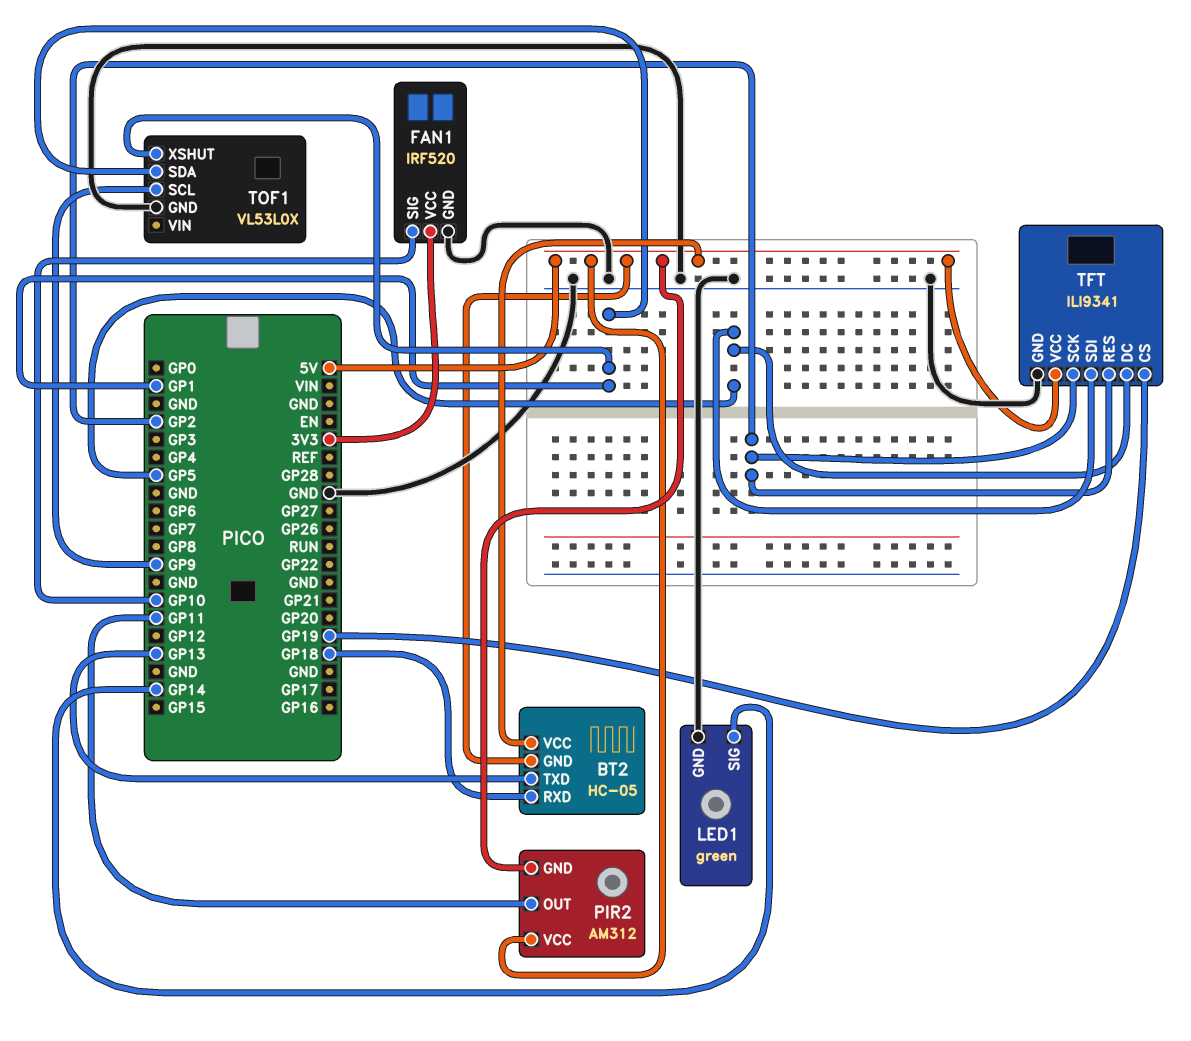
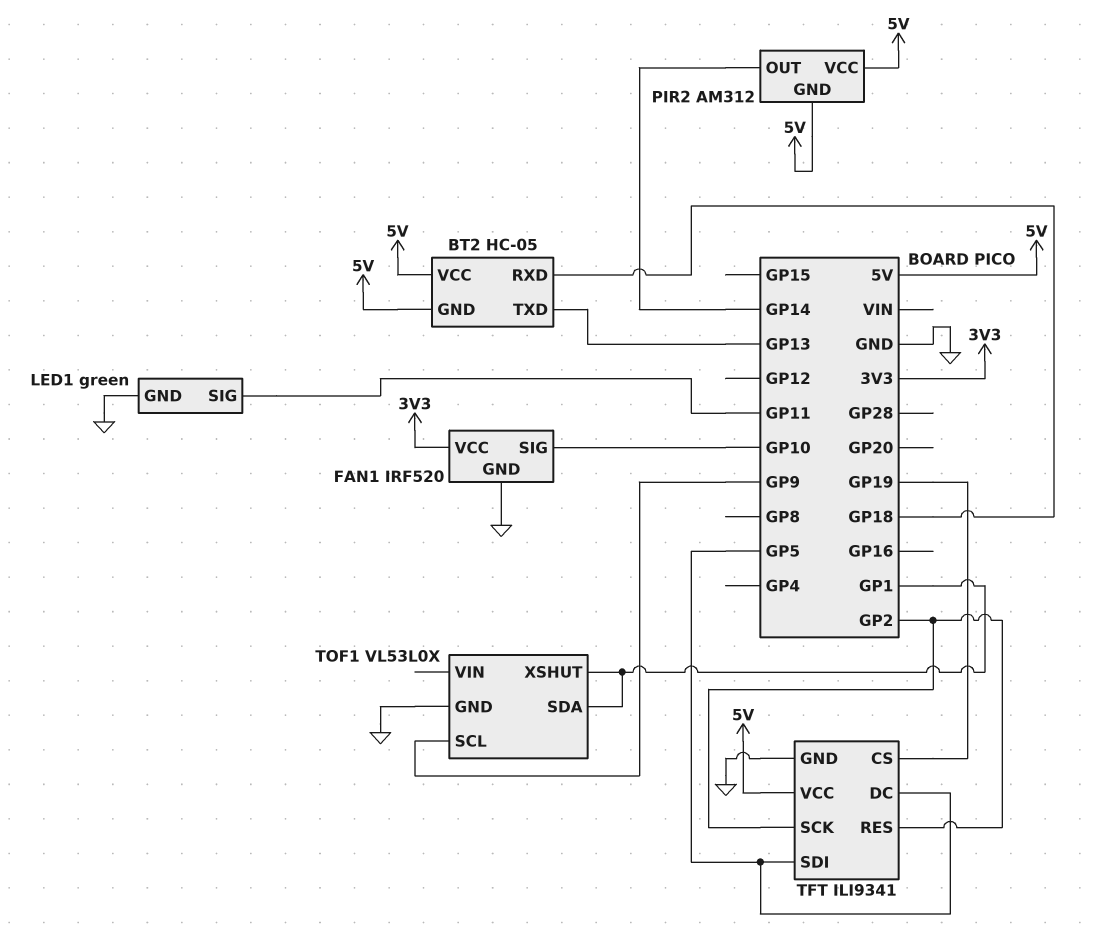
LED1 pin SIG: GP14 -> GP11
PIR2 pin OUT: GP11 -> GP14

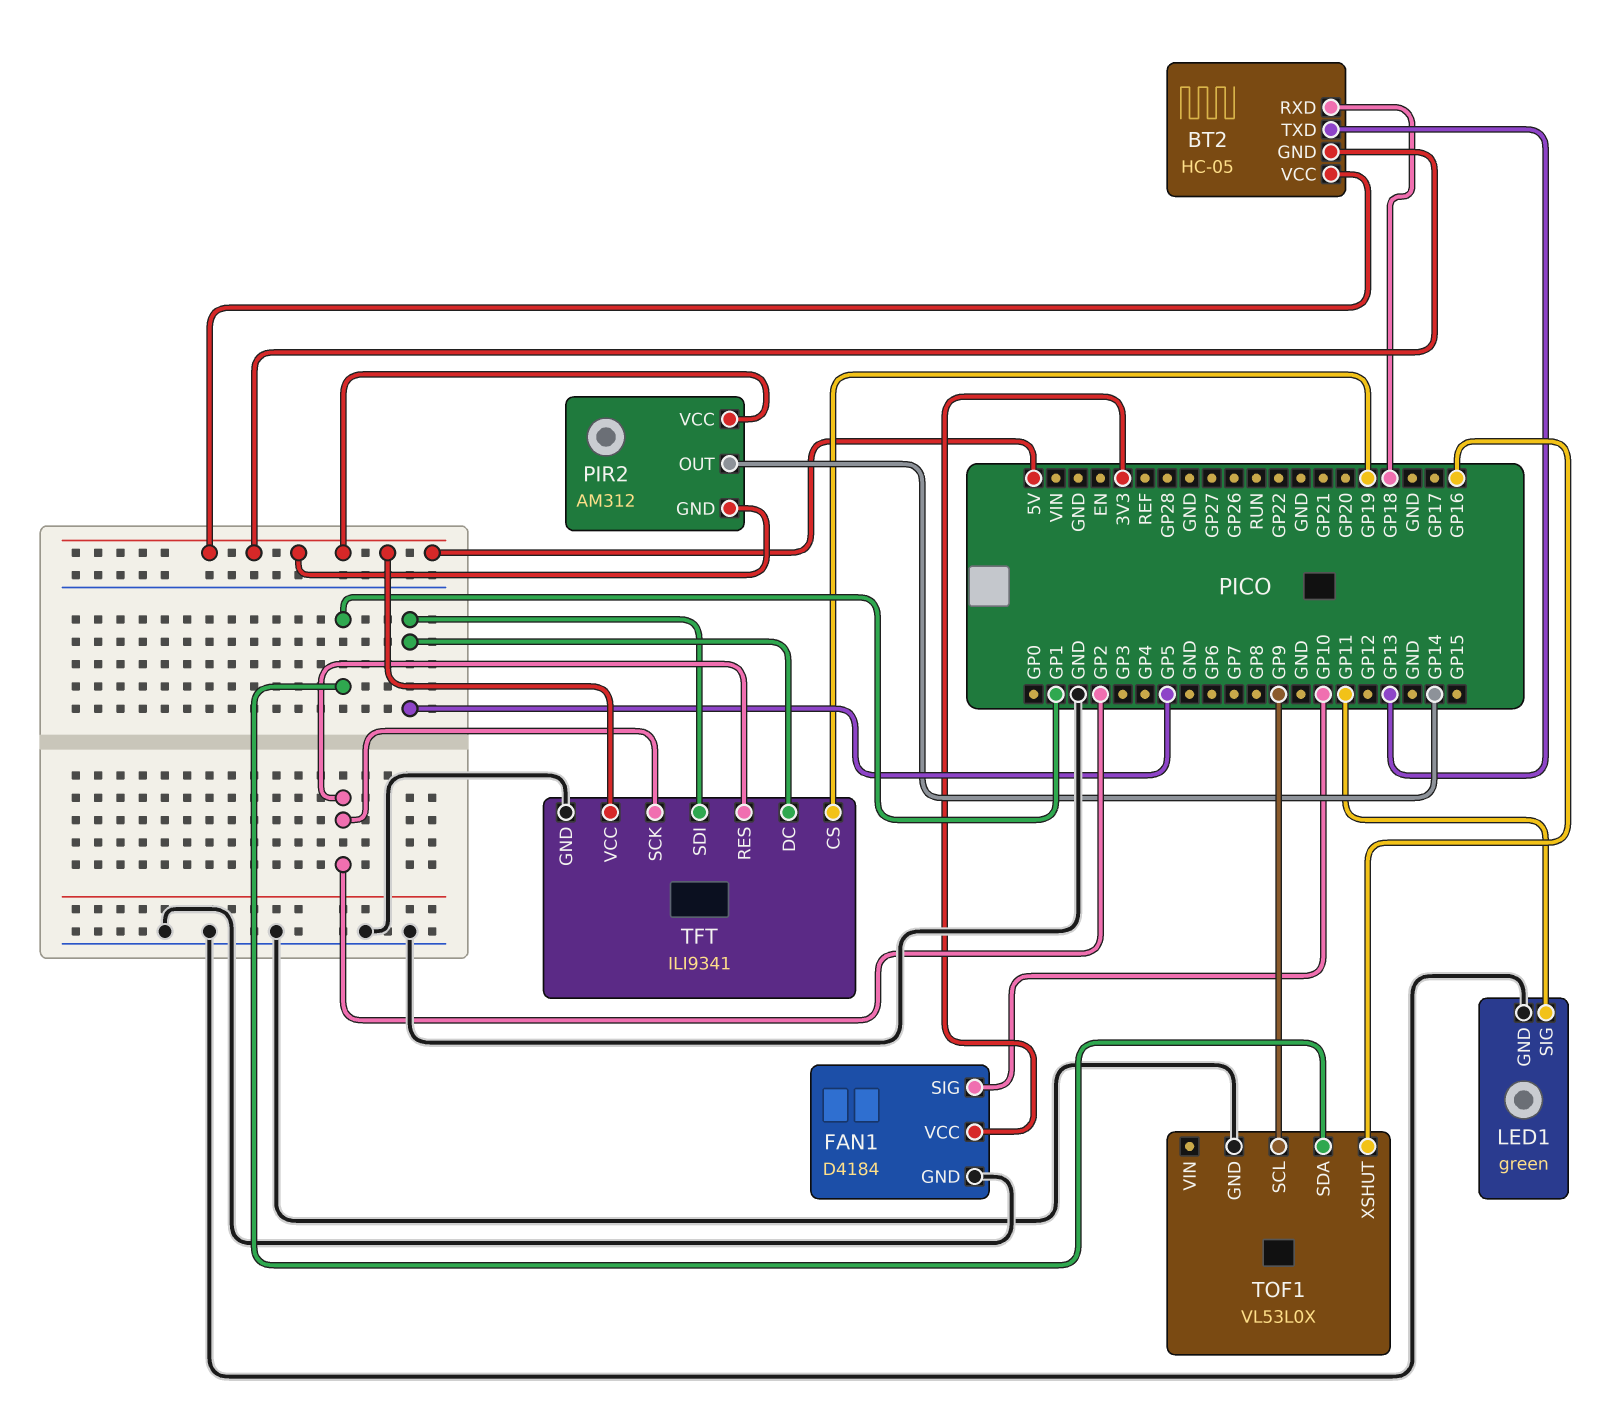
FAN1: IRF520 -> D4184
TOF1 pin XSHUT: GP1 -> GP16

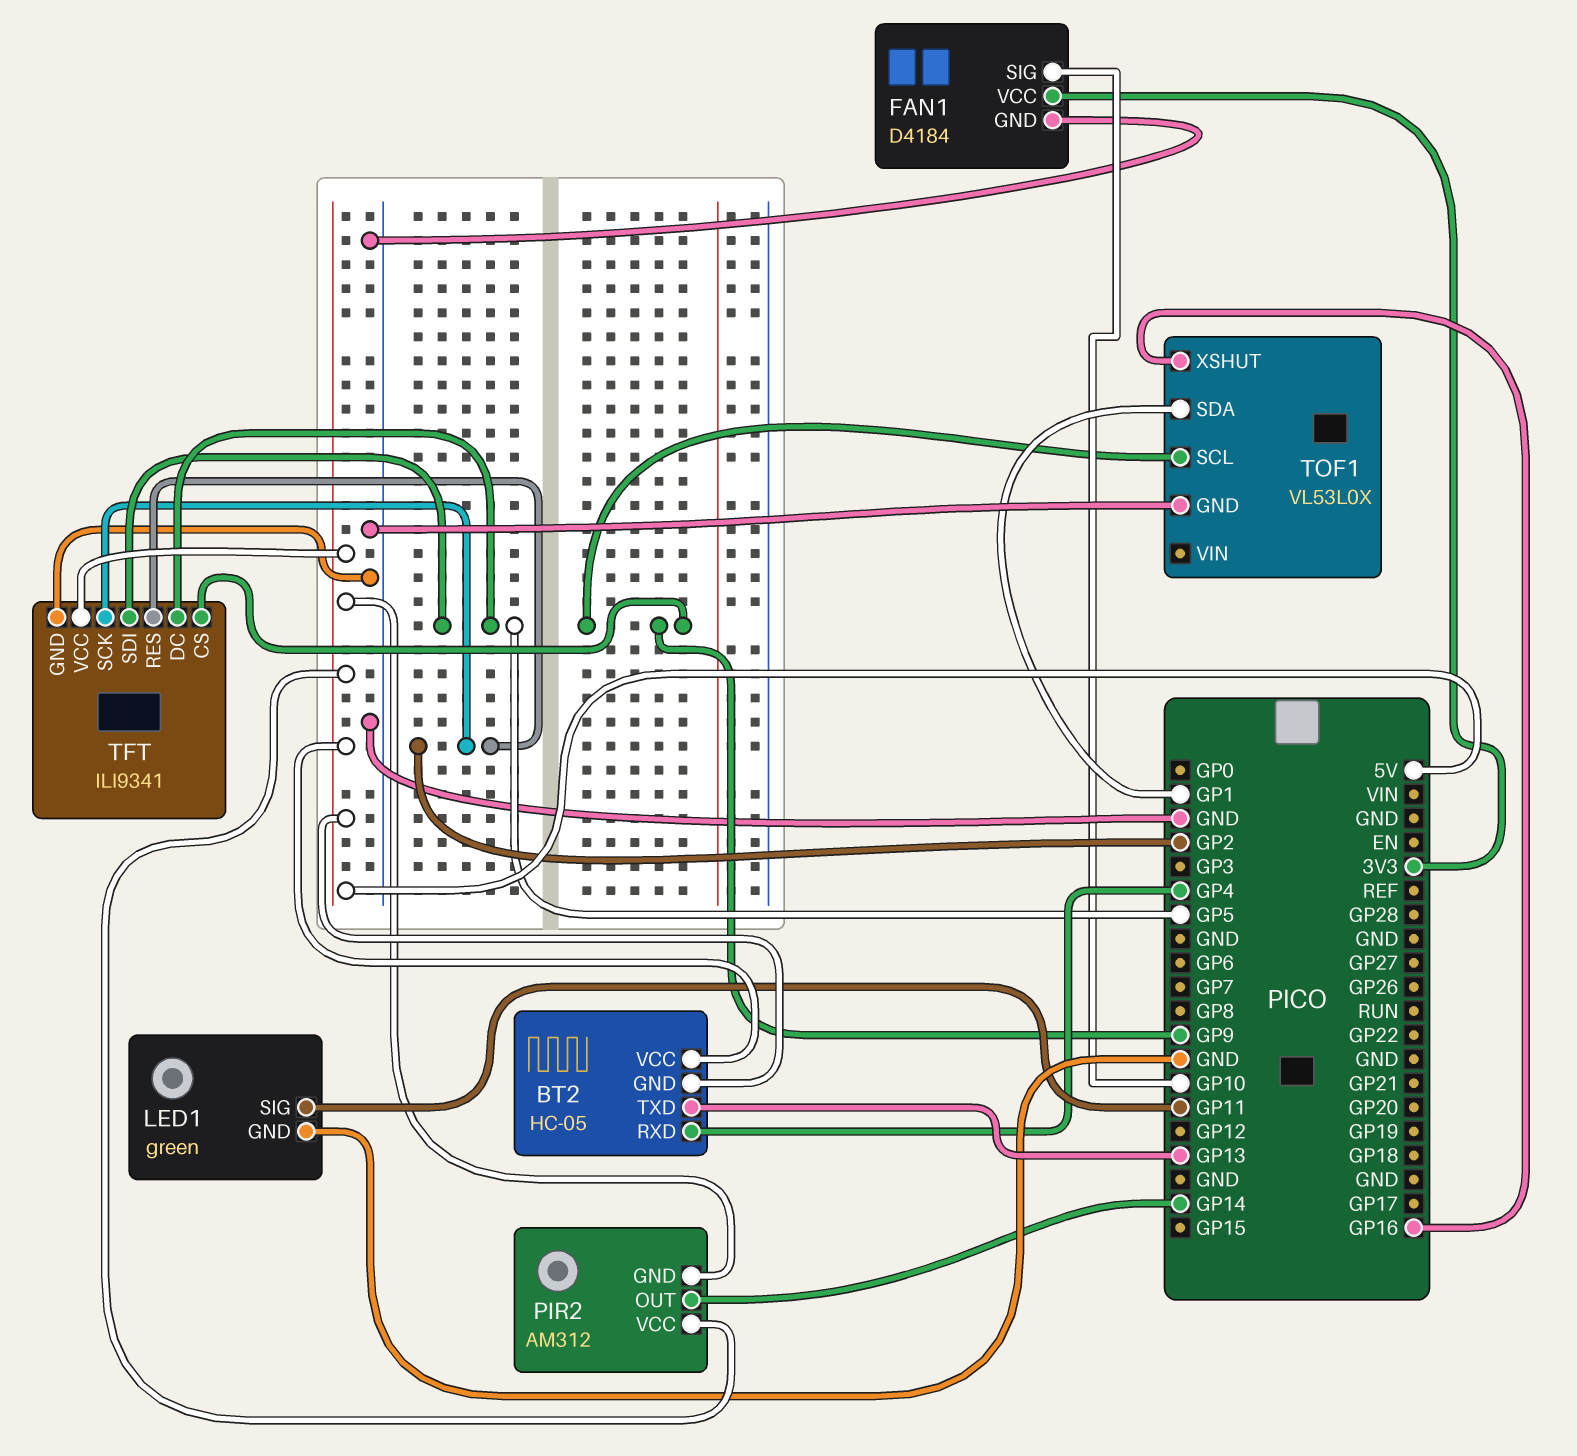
BT2 pin RXD: GP18 -> GP4
TFT pin CS: GP19 -> GP9

